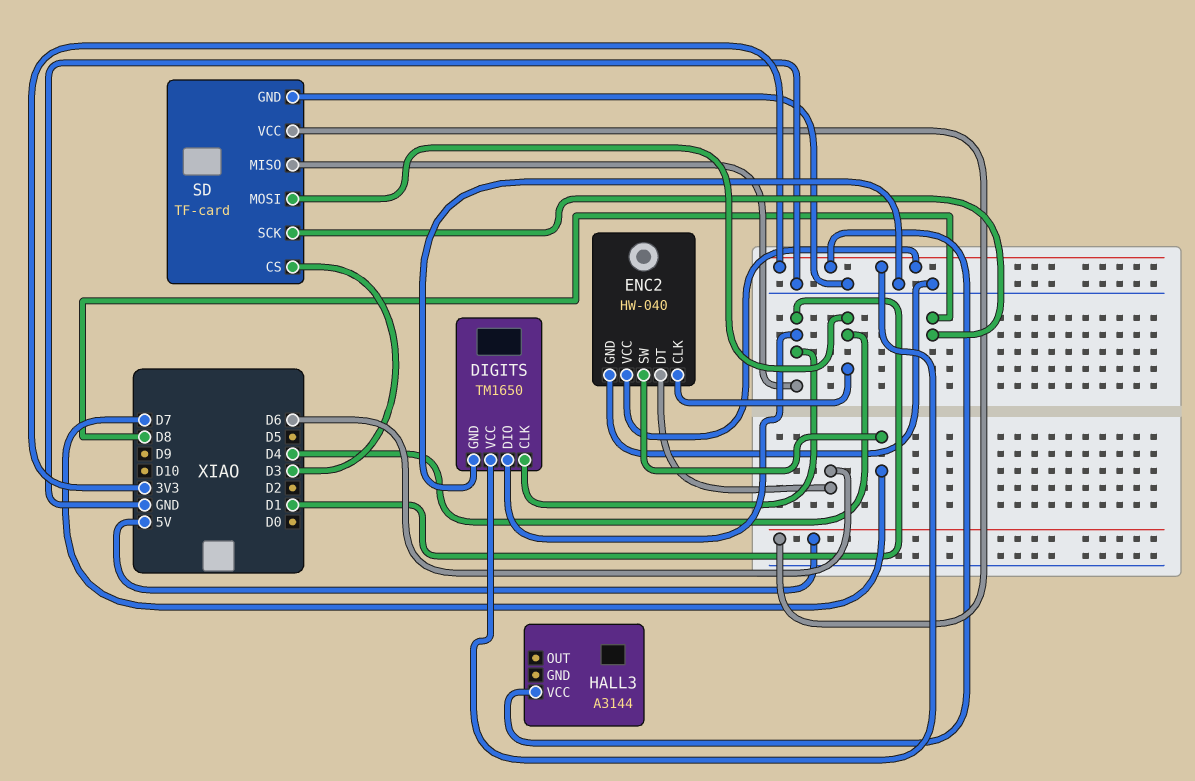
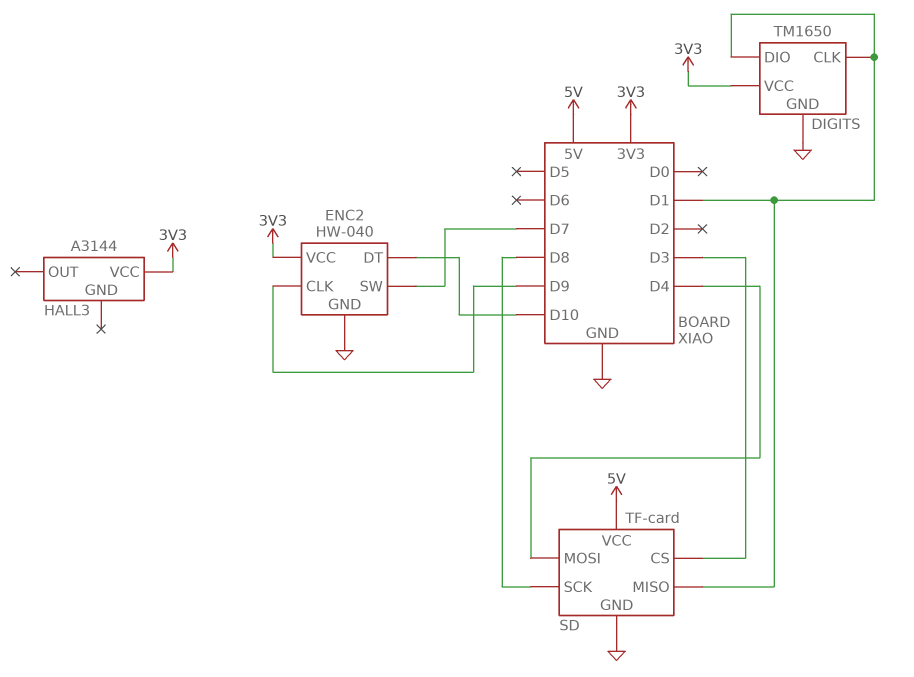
ENC2 pin CLK: D4 -> D9
ENC2 pin DT: D6 -> D10

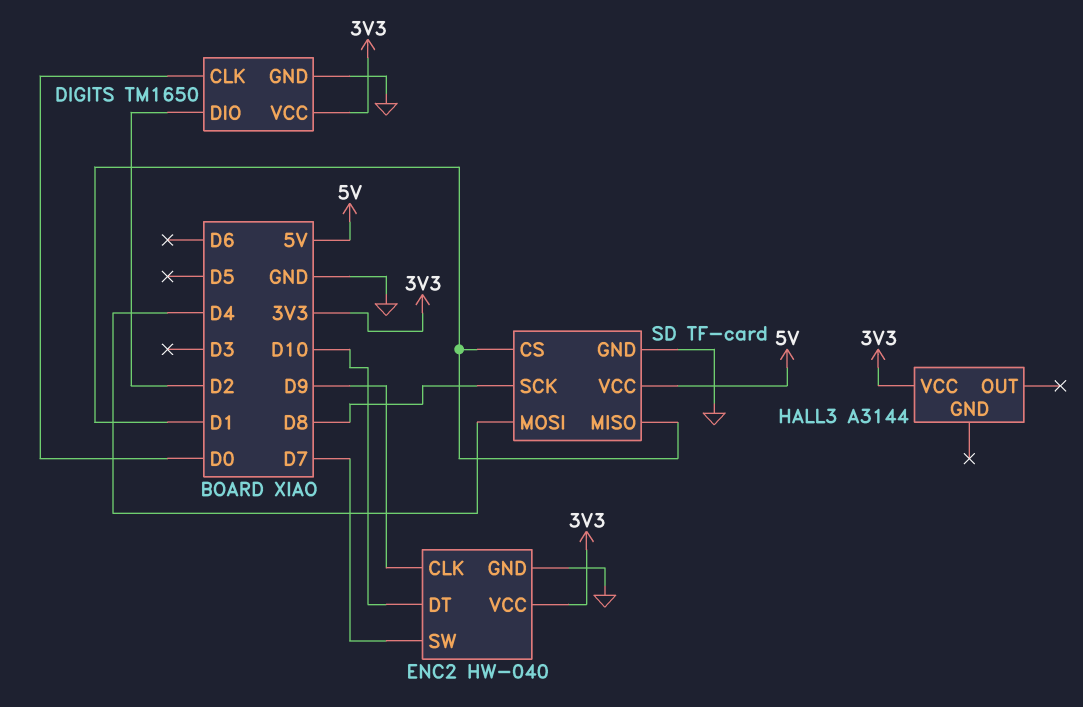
DIGITS pin CLK: D1 -> D0
DIGITS pin DIO: D1 -> D2
SD pin CS: D3 -> D1

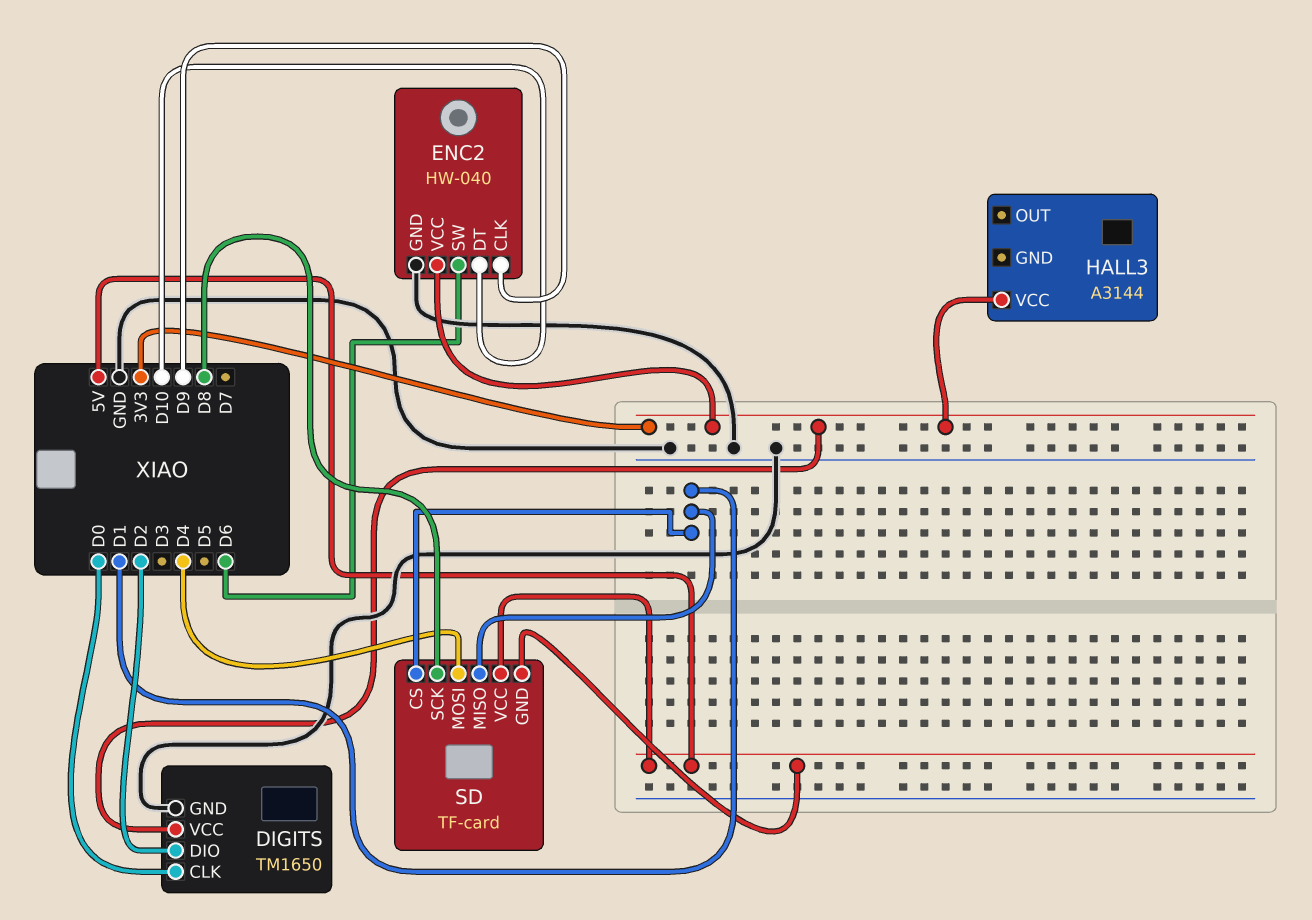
ENC2 pin SW: D7 -> D6
SD pin GND: GND -> 5V

